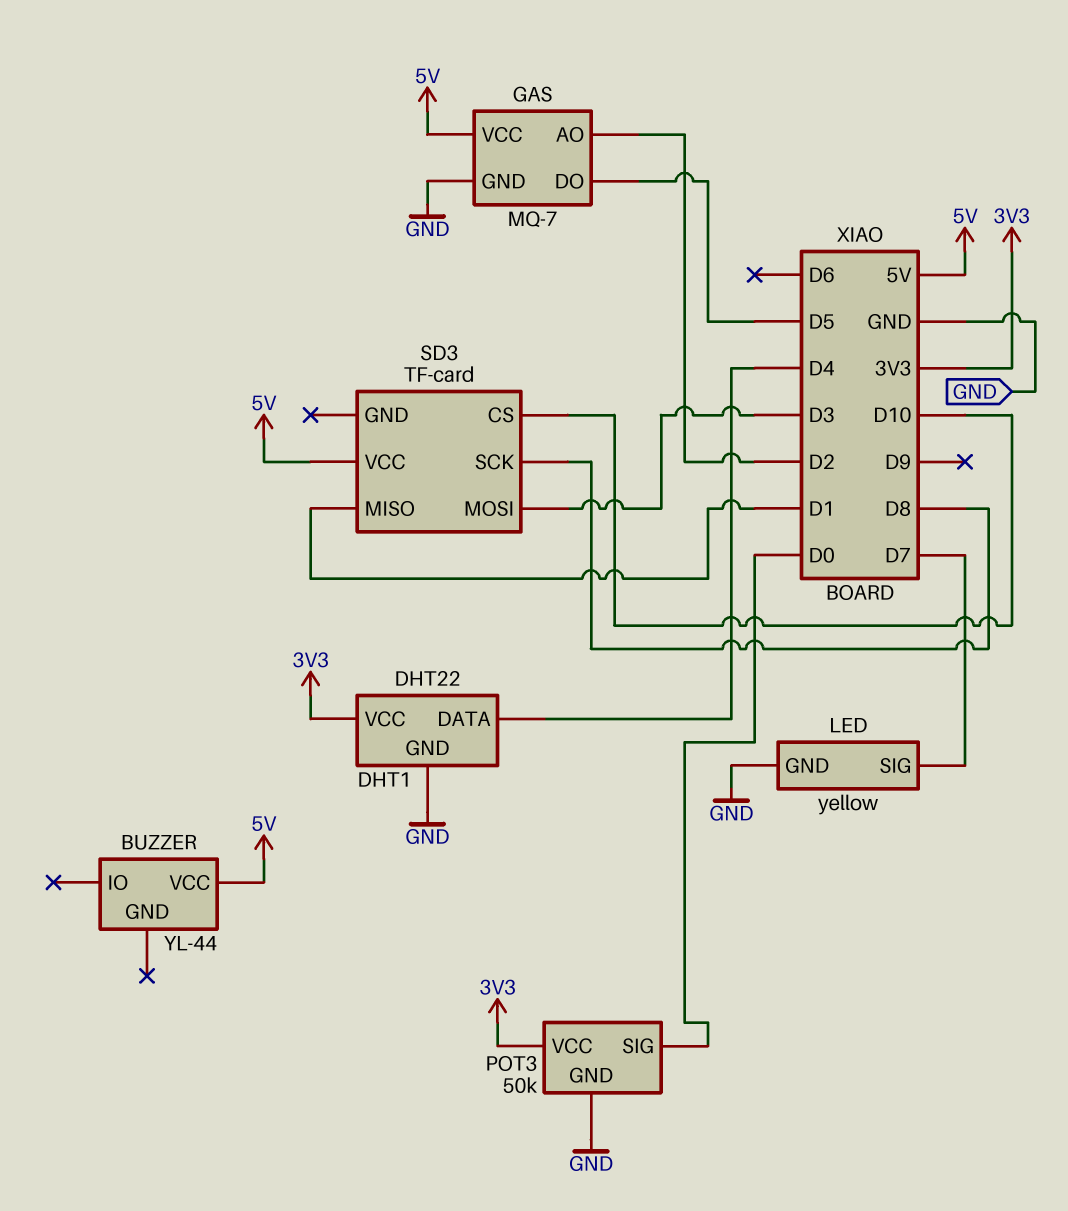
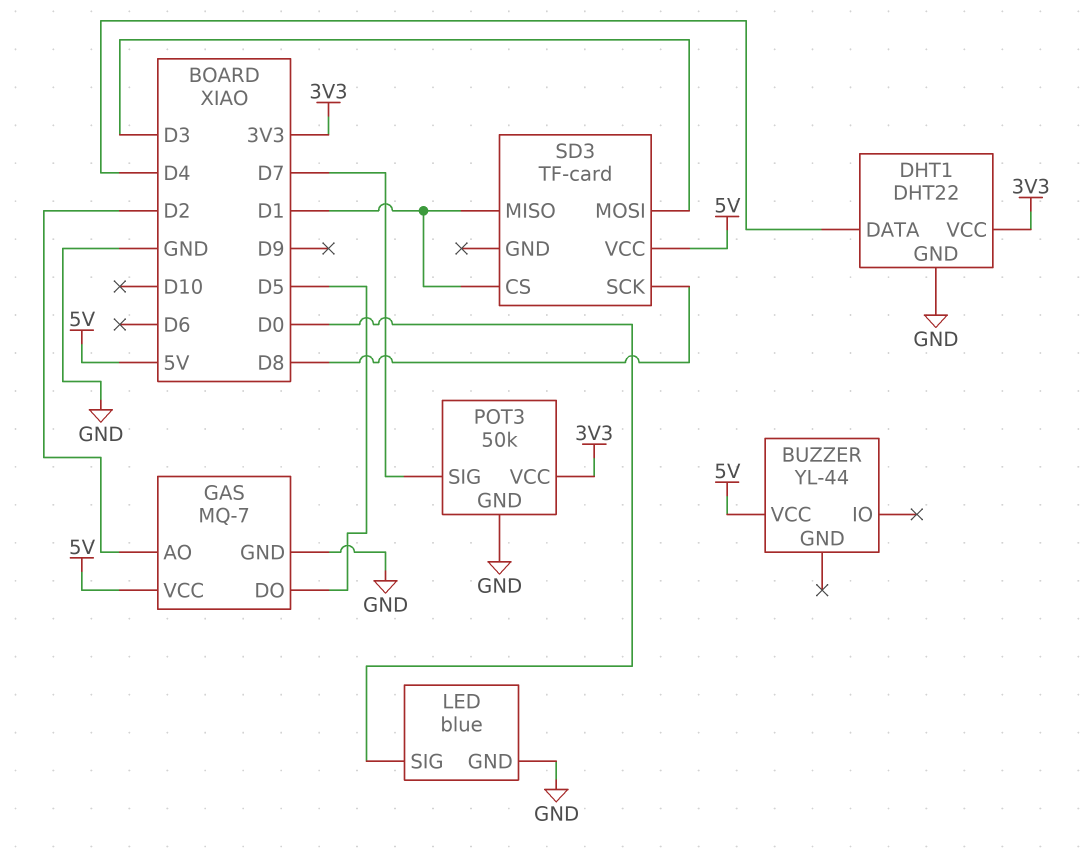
LED: yellow -> blue
LED pin SIG: D7 -> D0
POT3 pin SIG: D0 -> D7
SD3 pin CS: D10 -> D1

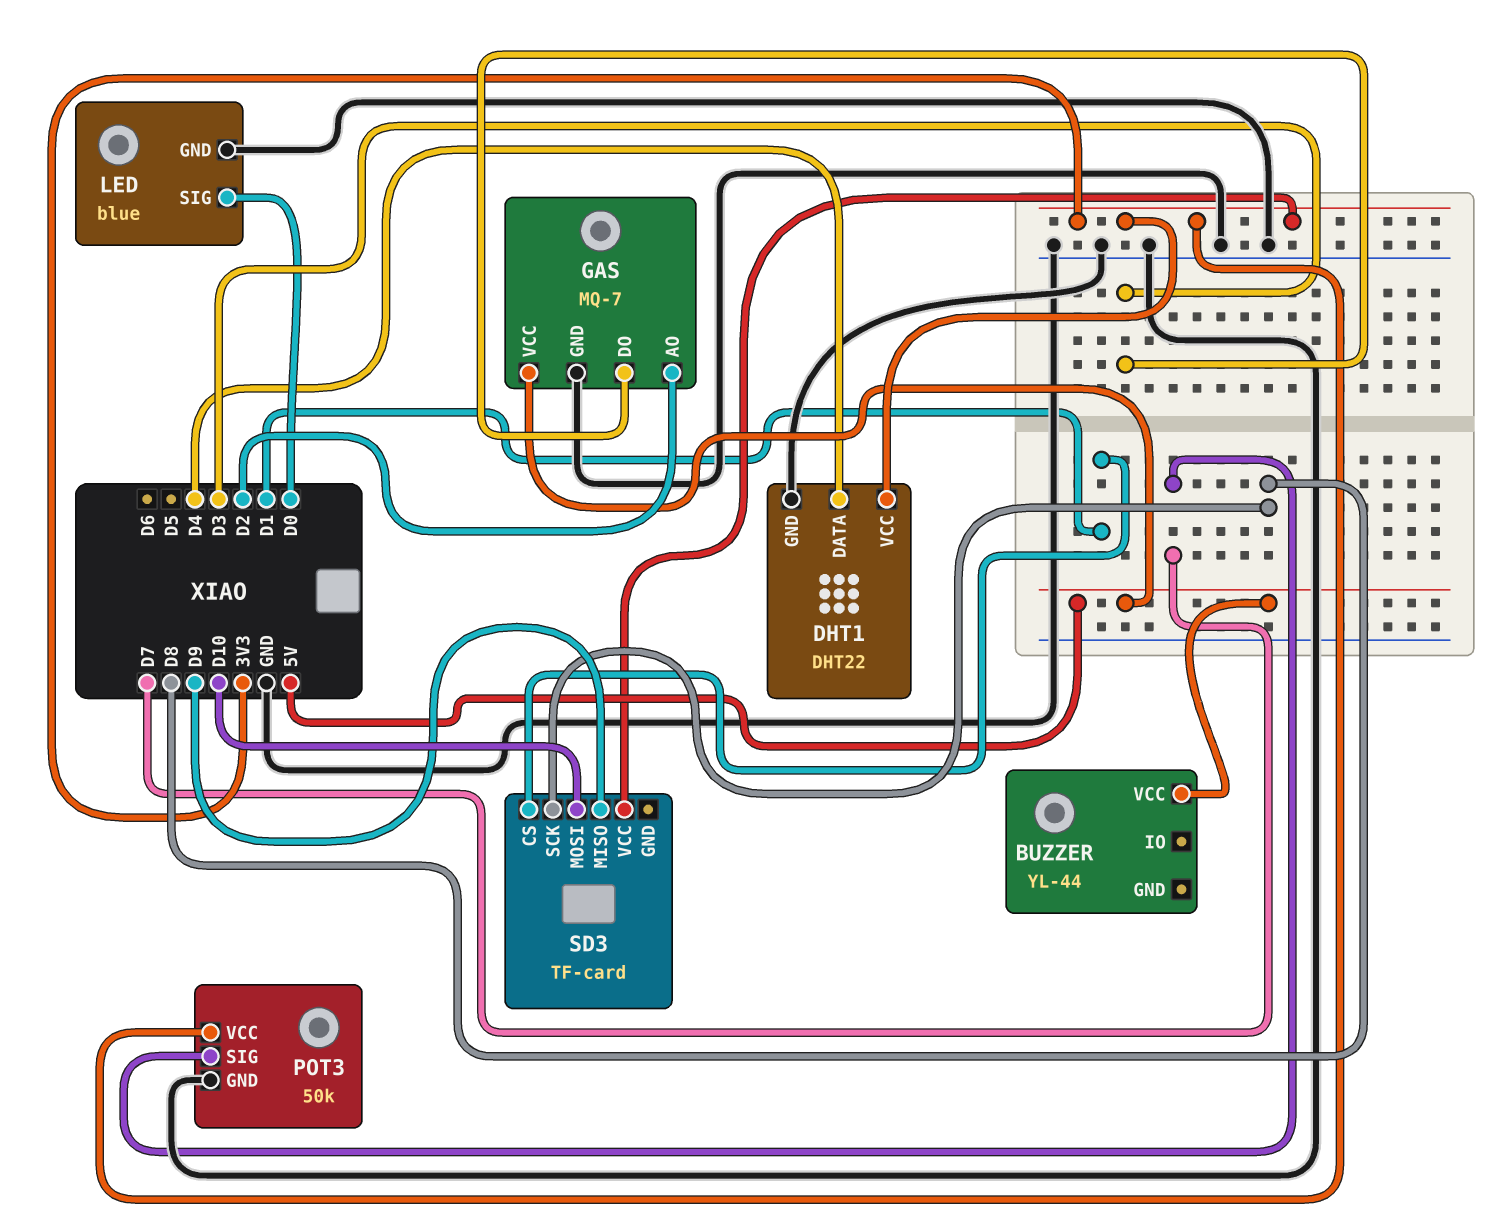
GAS pin DO: D5 -> D3
SD3 pin MISO: D1 -> D9
SD3 pin MOSI: D3 -> D10
SD3 pin VCC: 5V -> 3V3

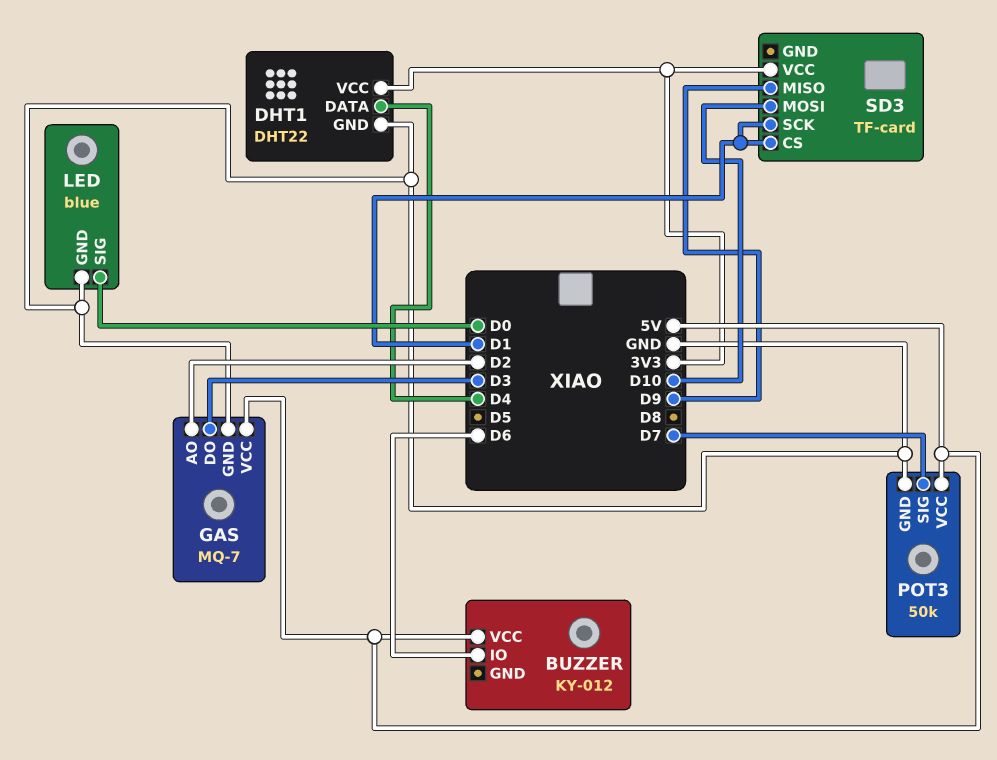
BUZZER: YL-44 -> KY-012
BUZZER pin IO: none -> D6
POT3 pin VCC: 3V3 -> 5V
SD3 pin SCK: D8 -> D1

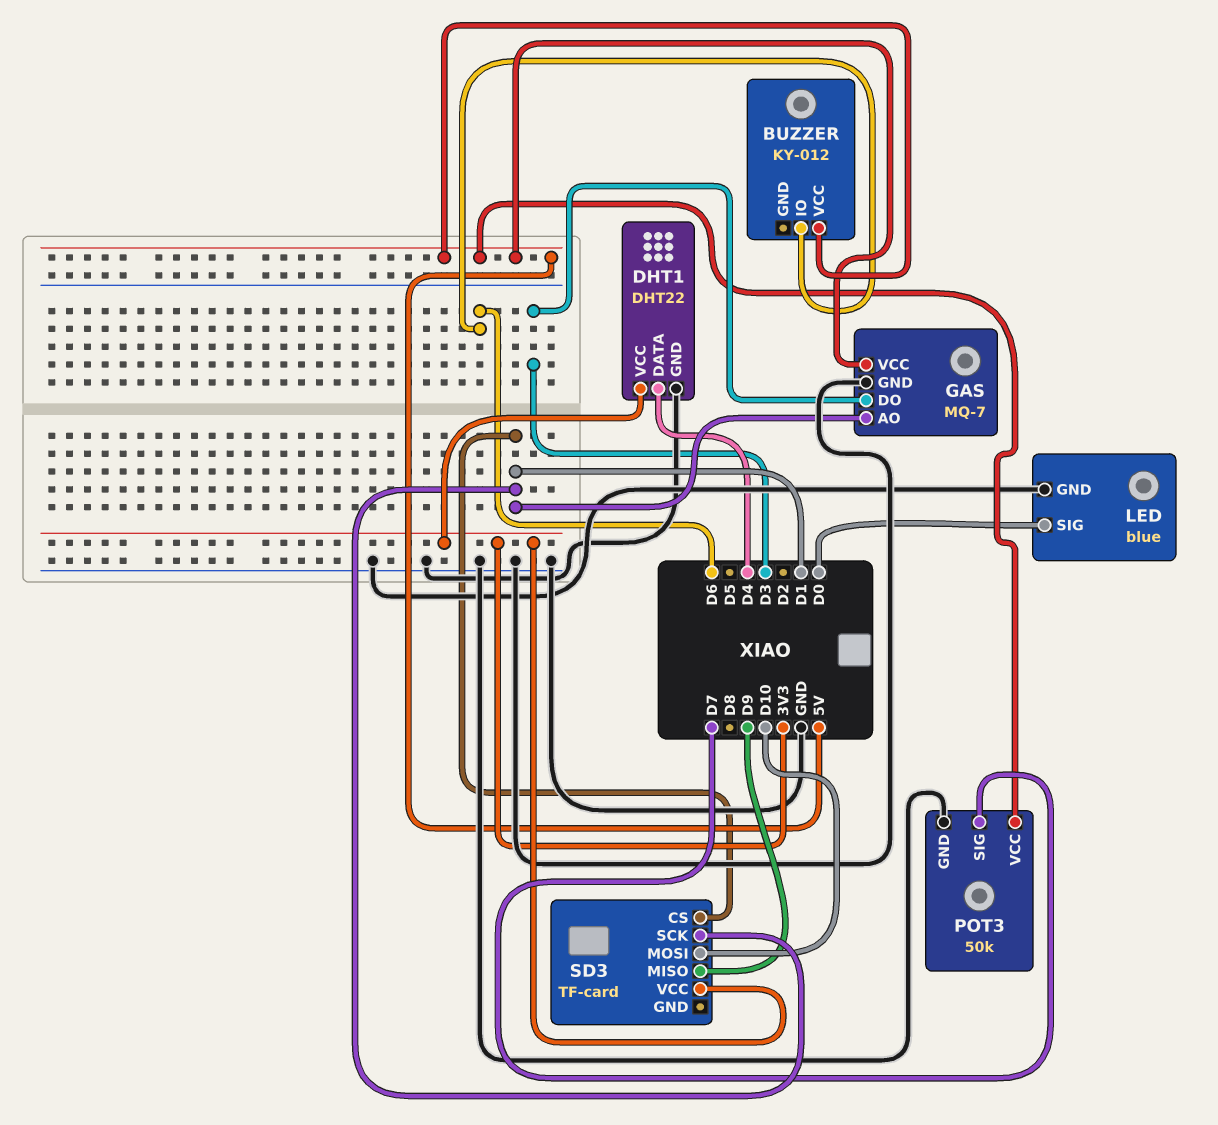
GAS pin AO: D2 -> D1

